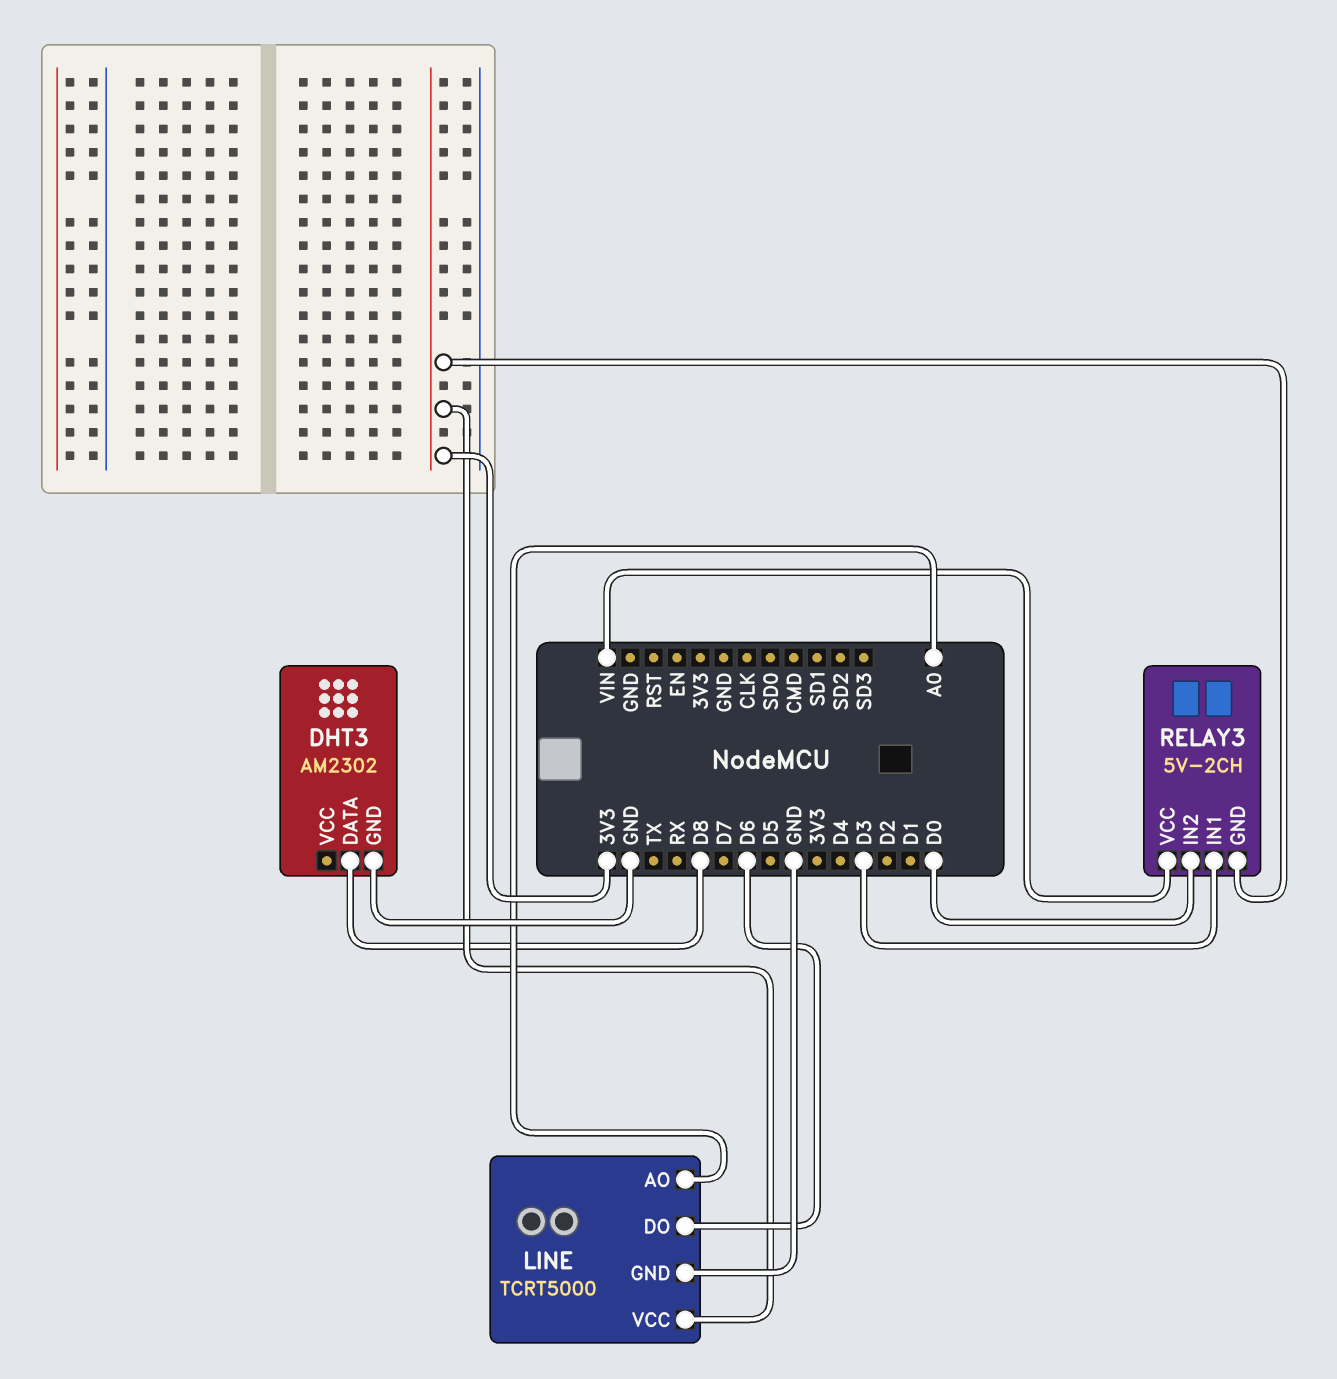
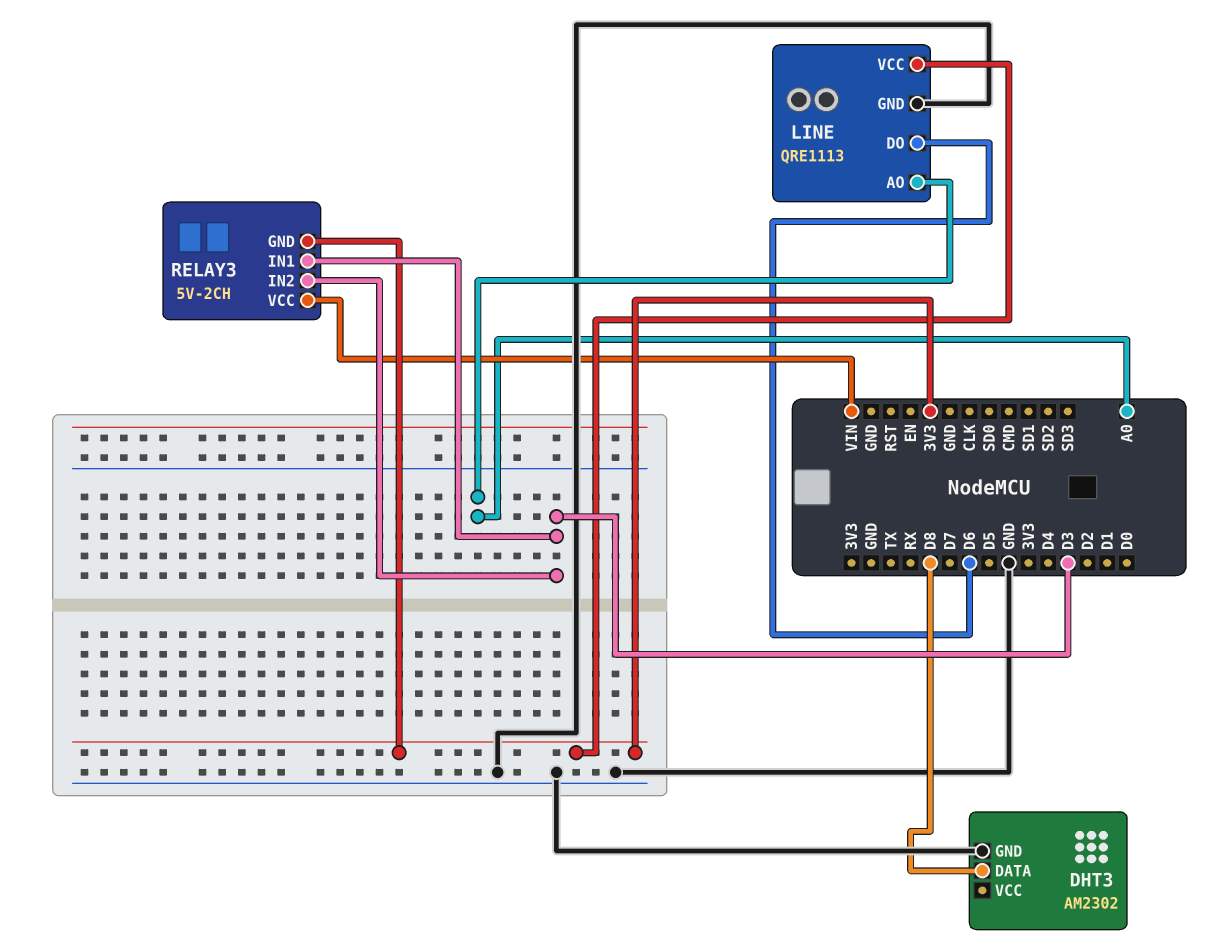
LINE: TCRT5000 -> QRE1113
RELAY3 pin IN2: D0 -> D3

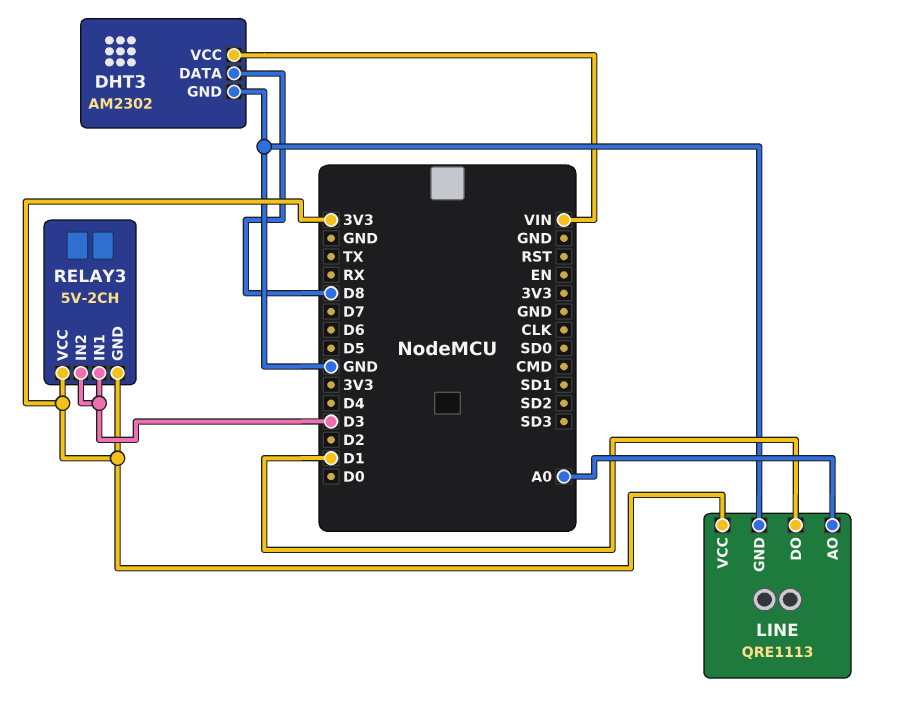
DHT3 pin VCC: none -> VIN
LINE pin DO: D6 -> D1
RELAY3 pin VCC: VIN -> 3V3

